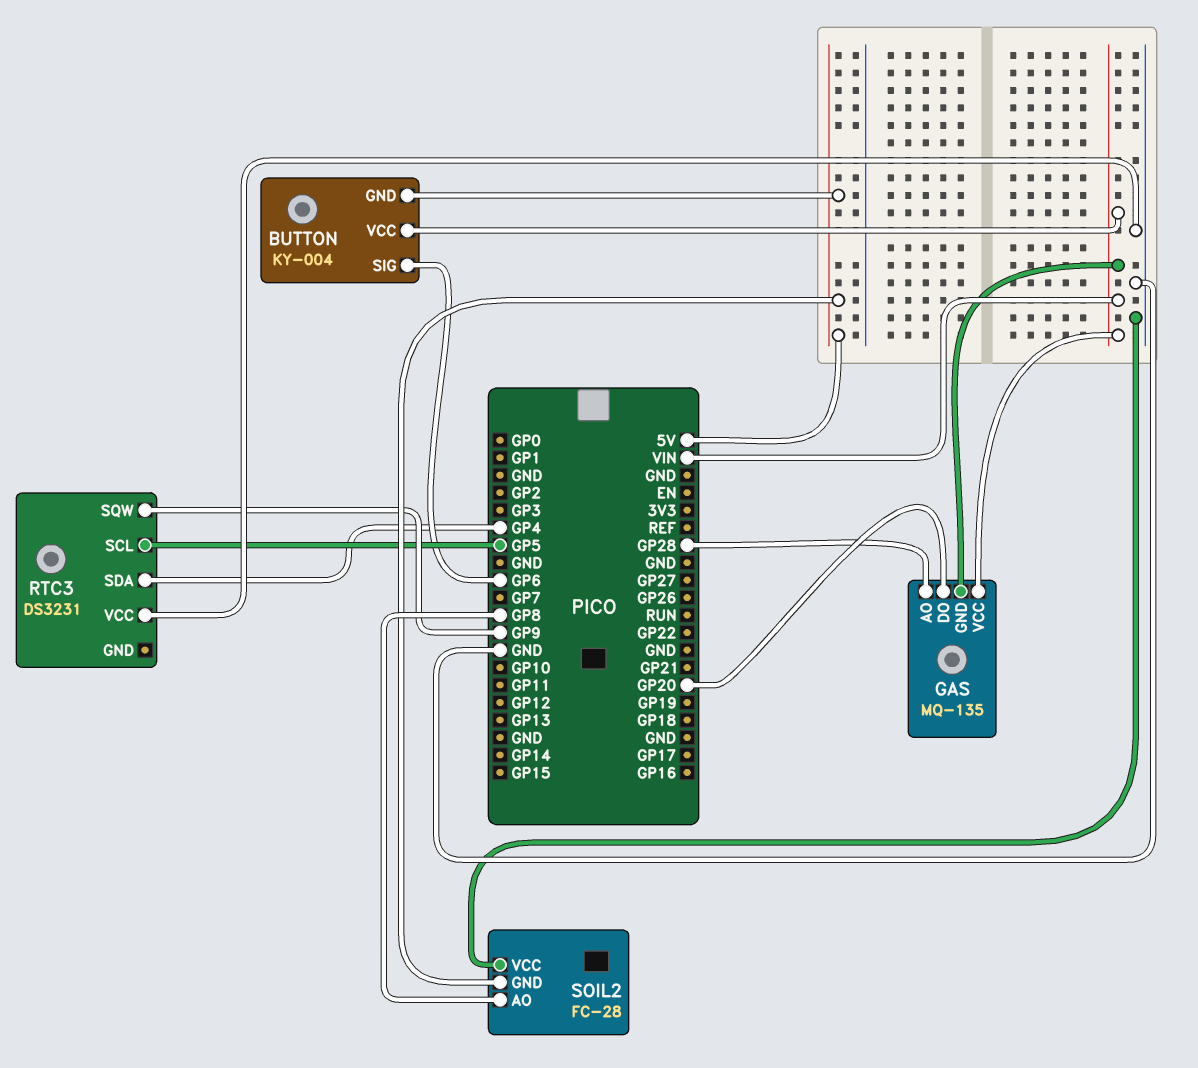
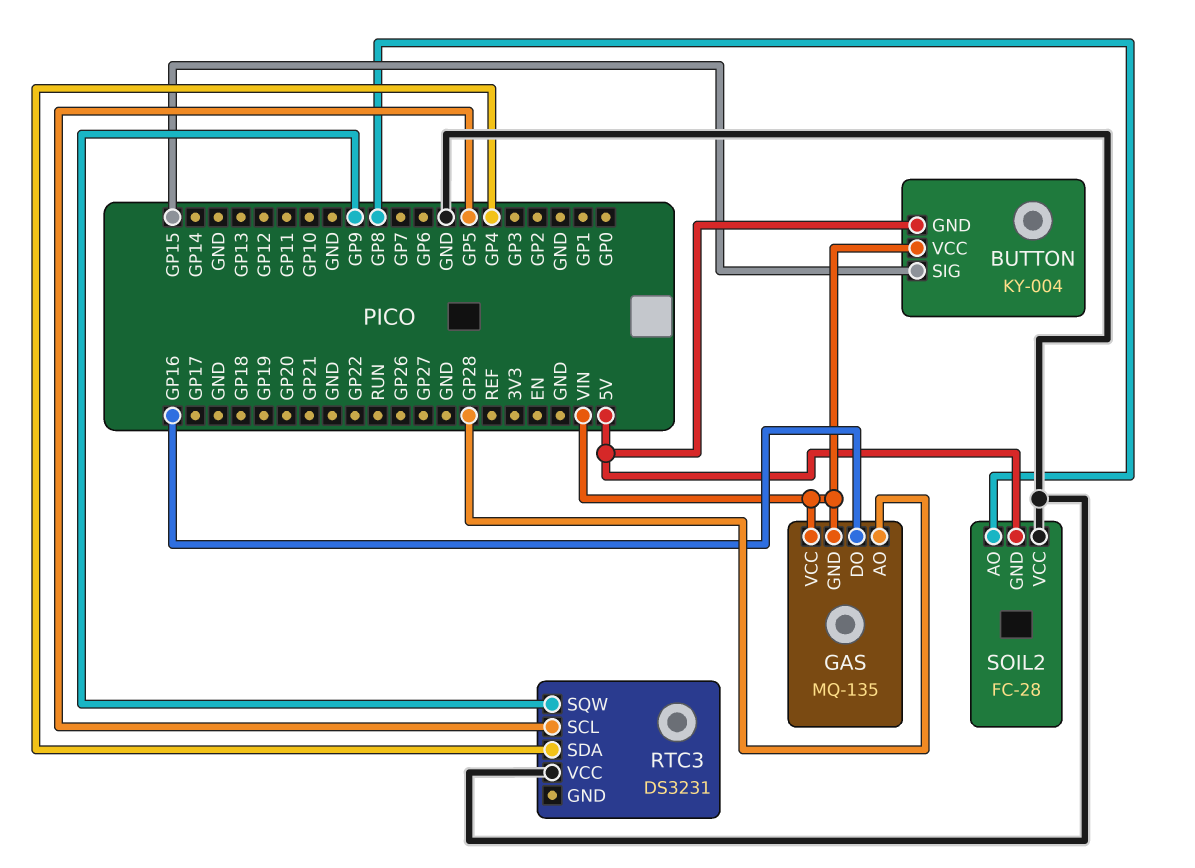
BUTTON pin SIG: GP6 -> GP15
GAS pin DO: GP20 -> GP16

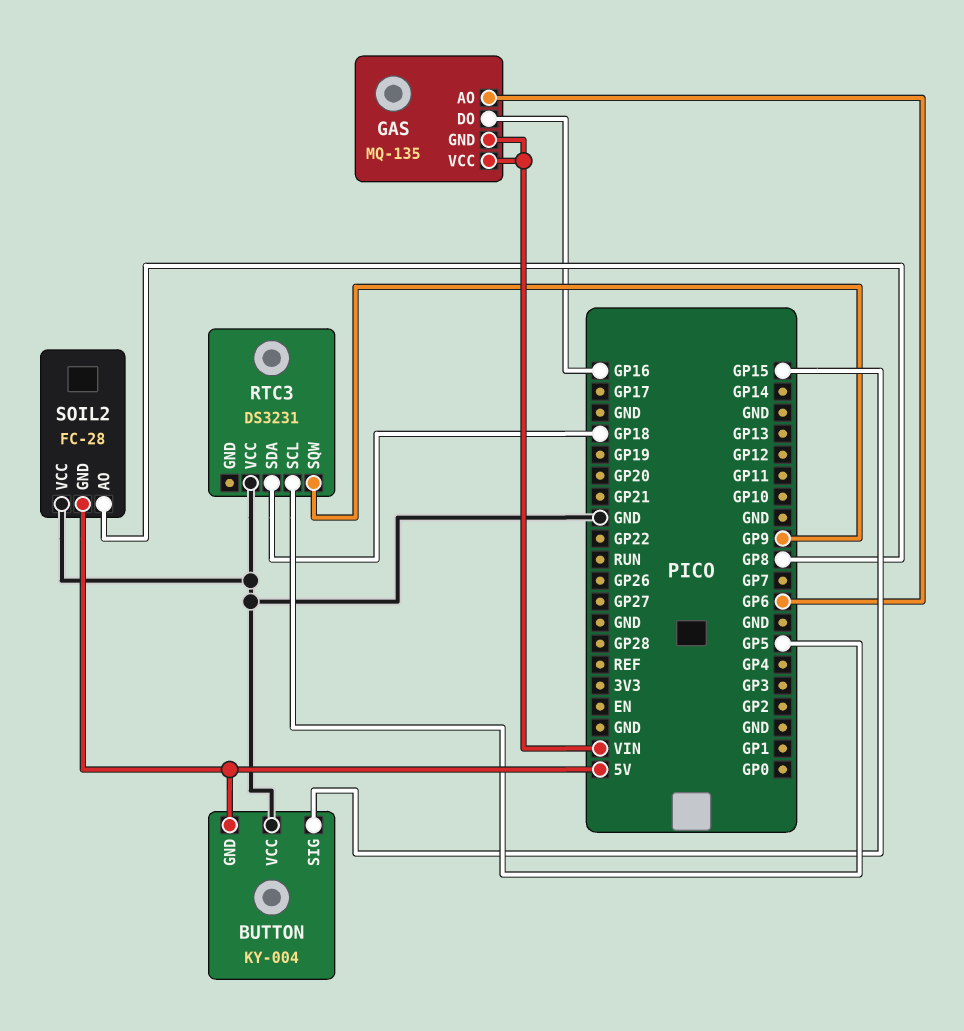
BUTTON pin VCC: VIN -> GND
GAS pin AO: GP28 -> GP6
RTC3 pin SDA: GP4 -> GP18

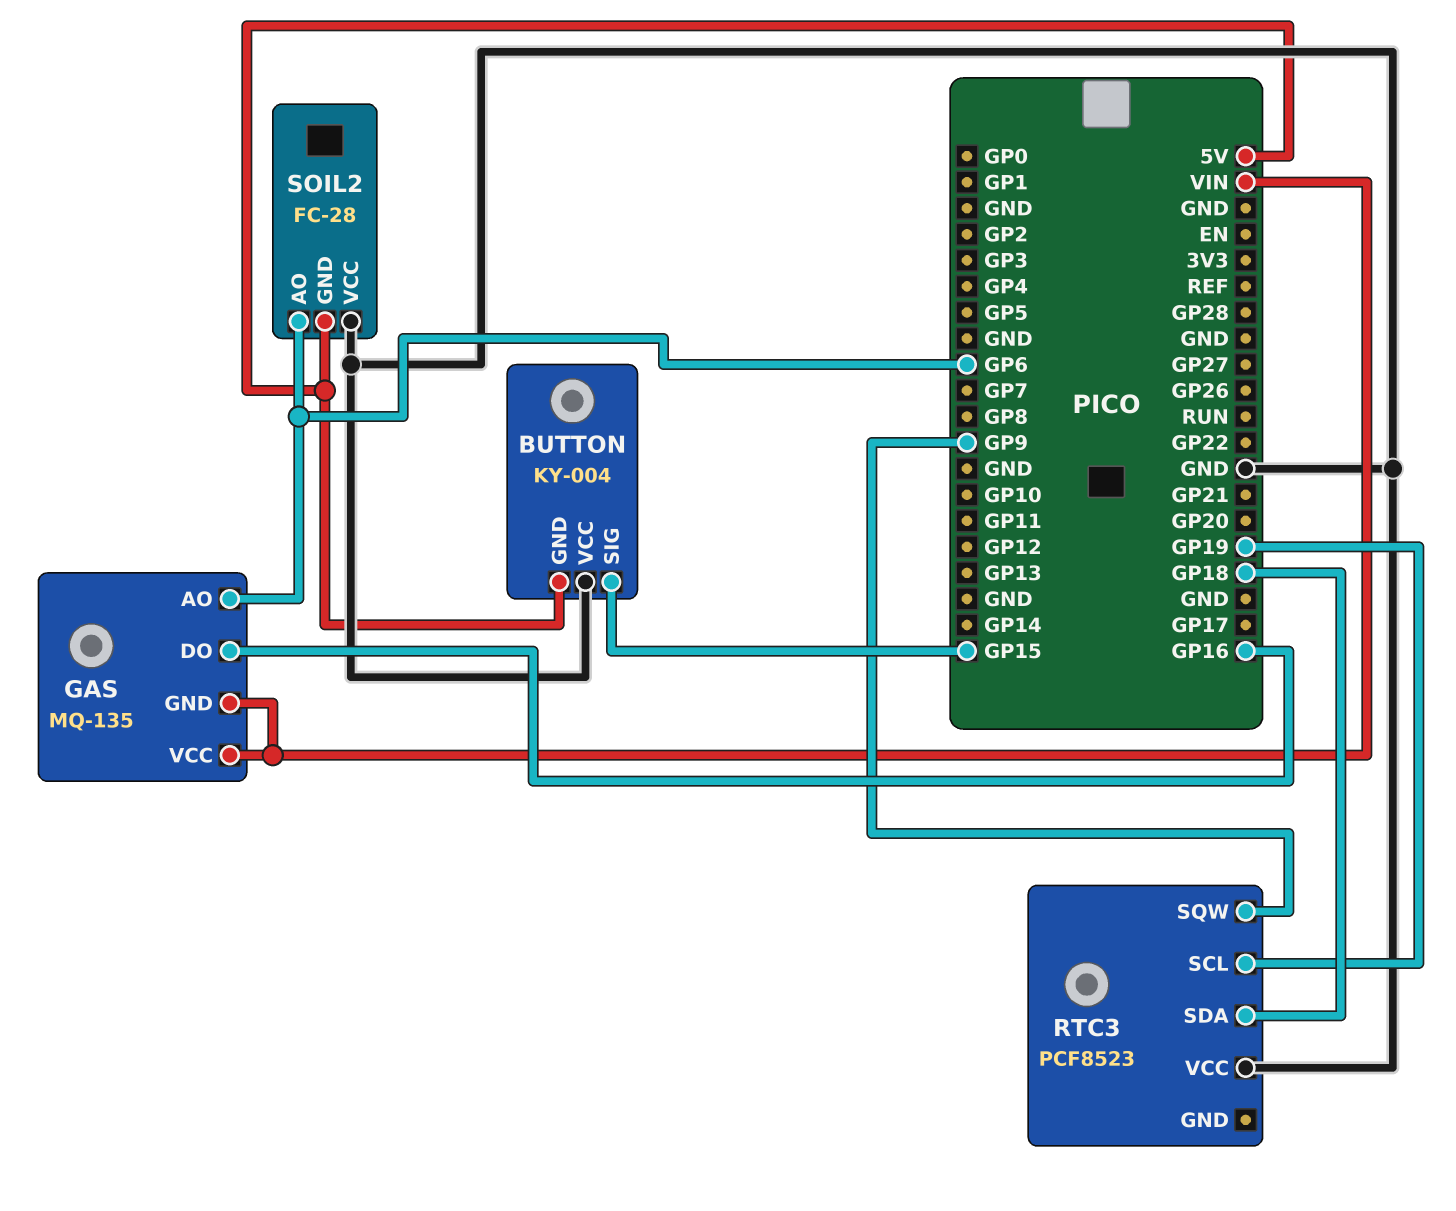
RTC3: DS3231 -> PCF8523
RTC3 pin SCL: GP5 -> GP19
SOIL2 pin AO: GP8 -> GP6

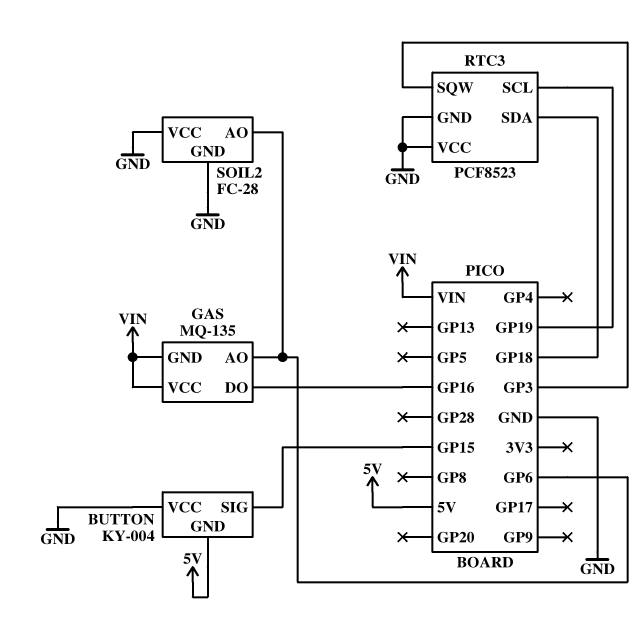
RTC3 pin GND: none -> GND
RTC3 pin SQW: GP9 -> GP3
SOIL2 pin GND: 5V -> GND

